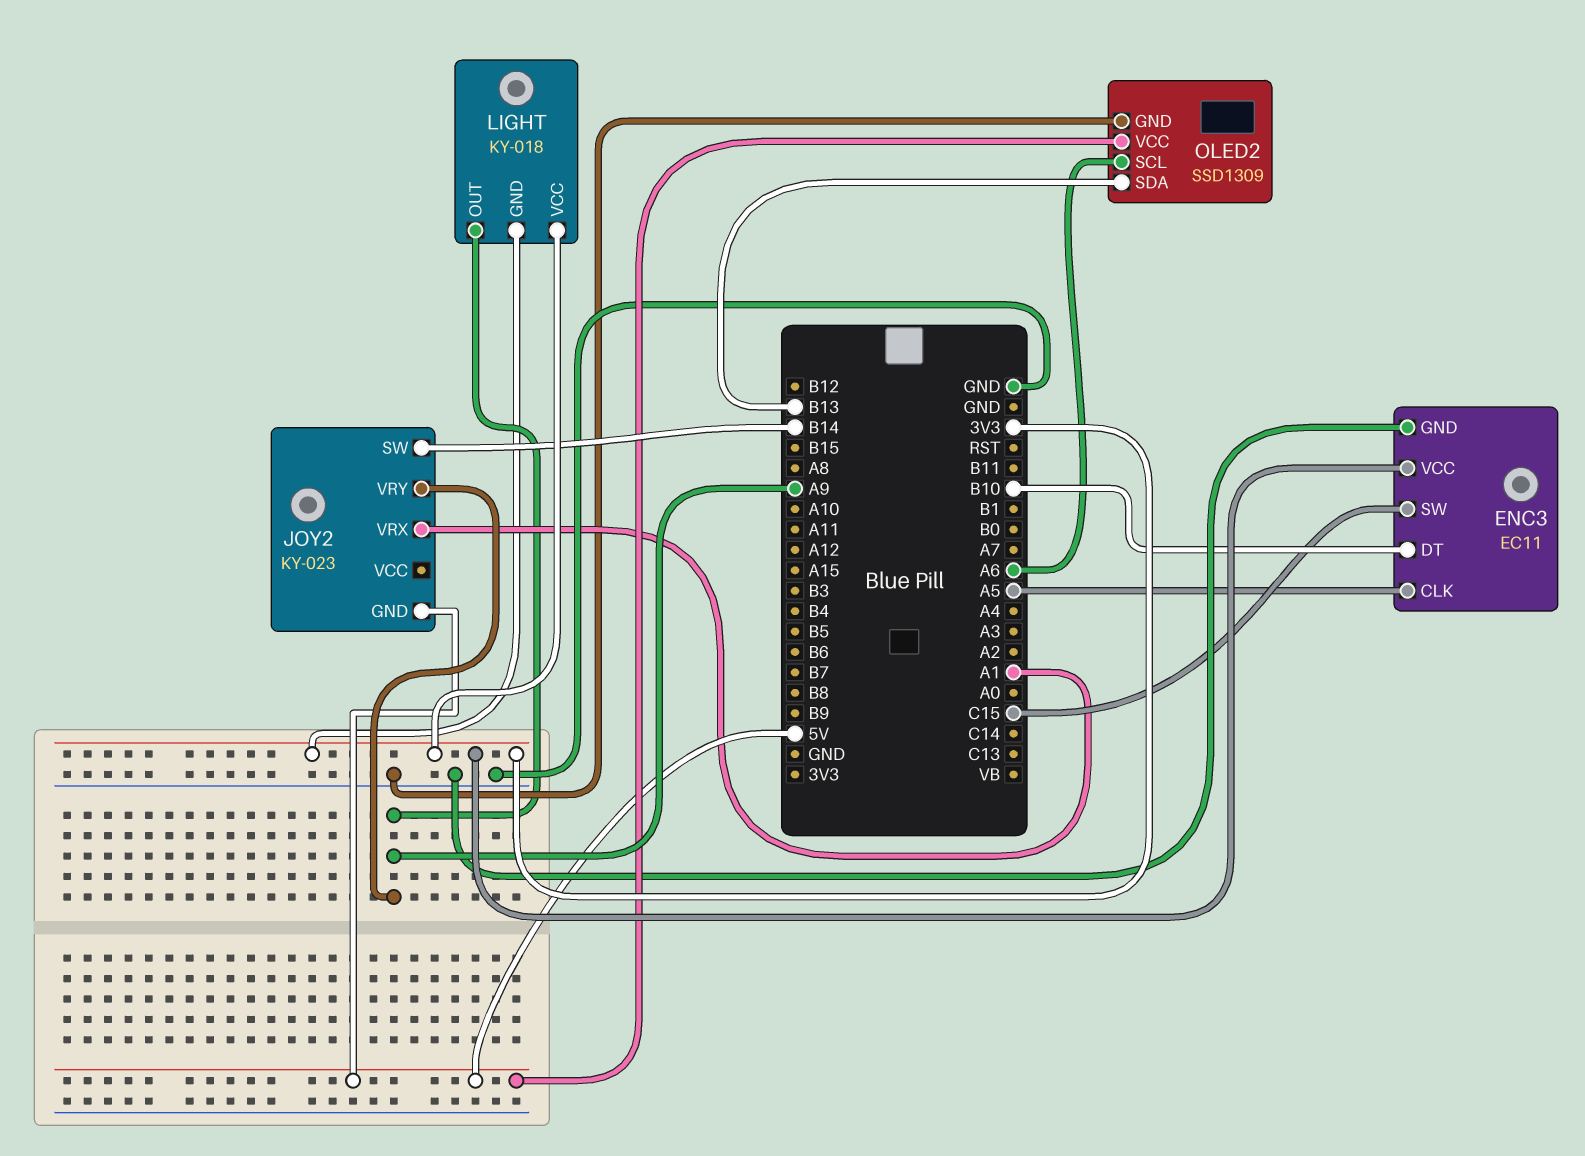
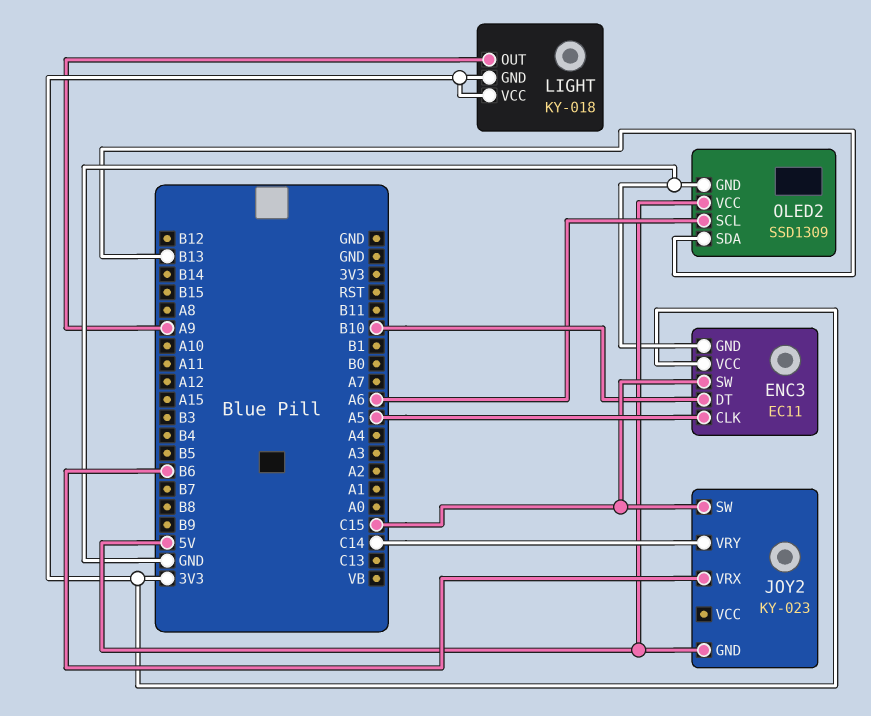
JOY2 pin SW: B14 -> C15
JOY2 pin VRX: A1 -> B6
JOY2 pin VRY: A9 -> C14

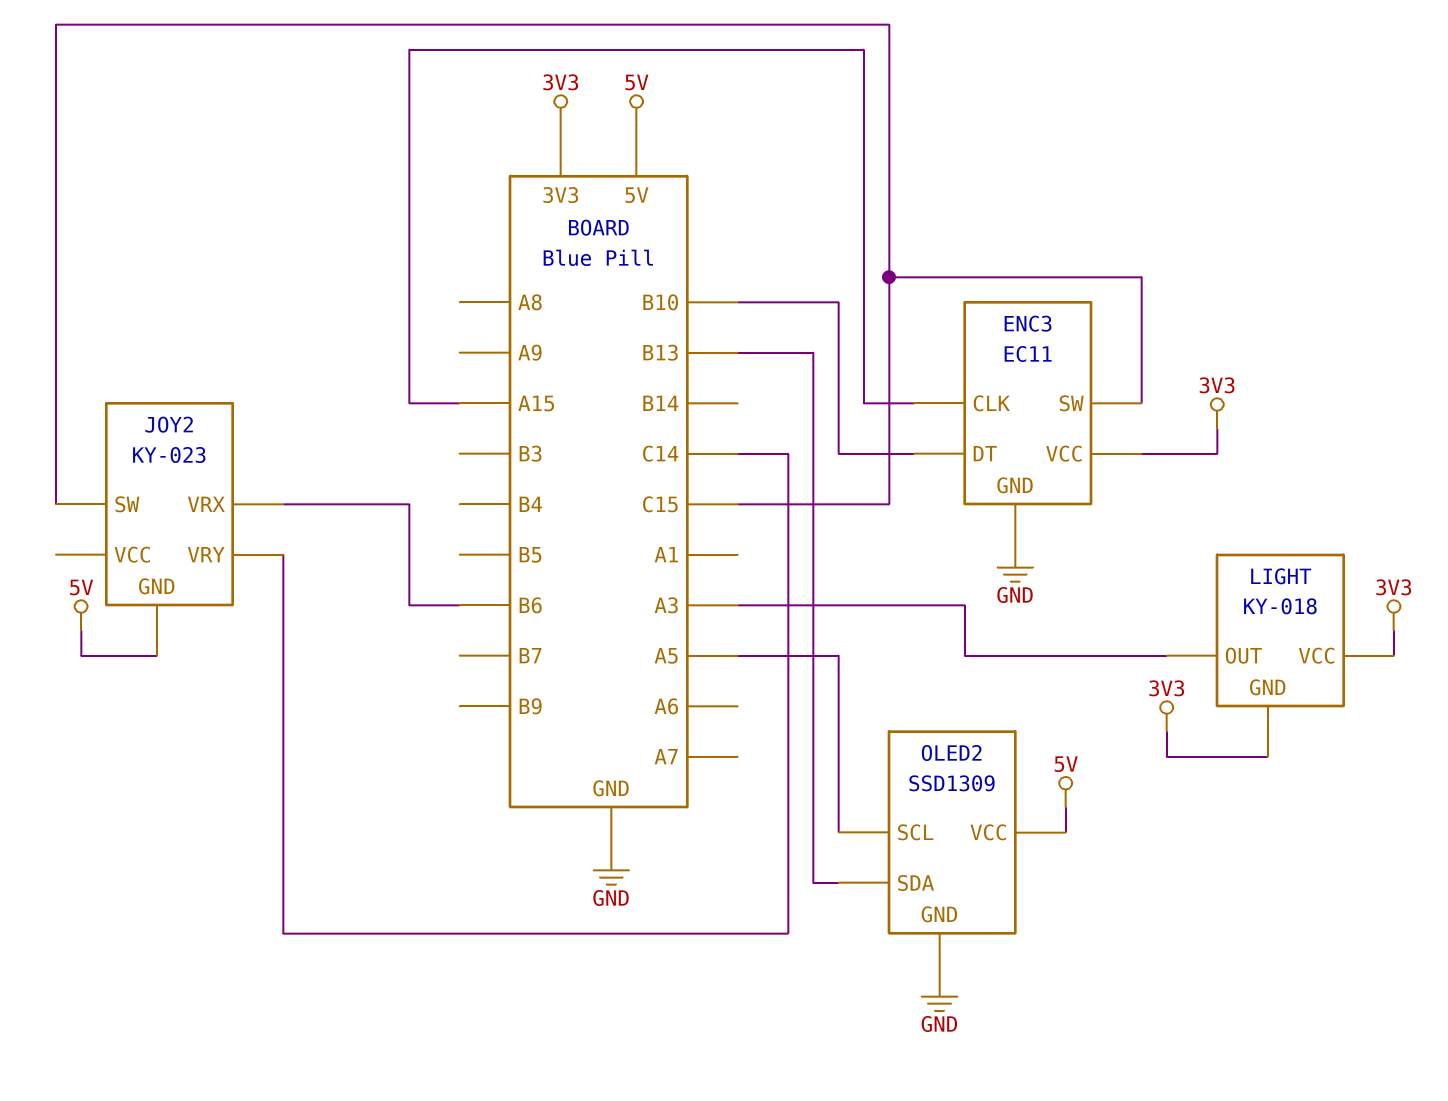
ENC3 pin CLK: A5 -> A15
LIGHT pin OUT: A9 -> A3
OLED2 pin SCL: A6 -> A5

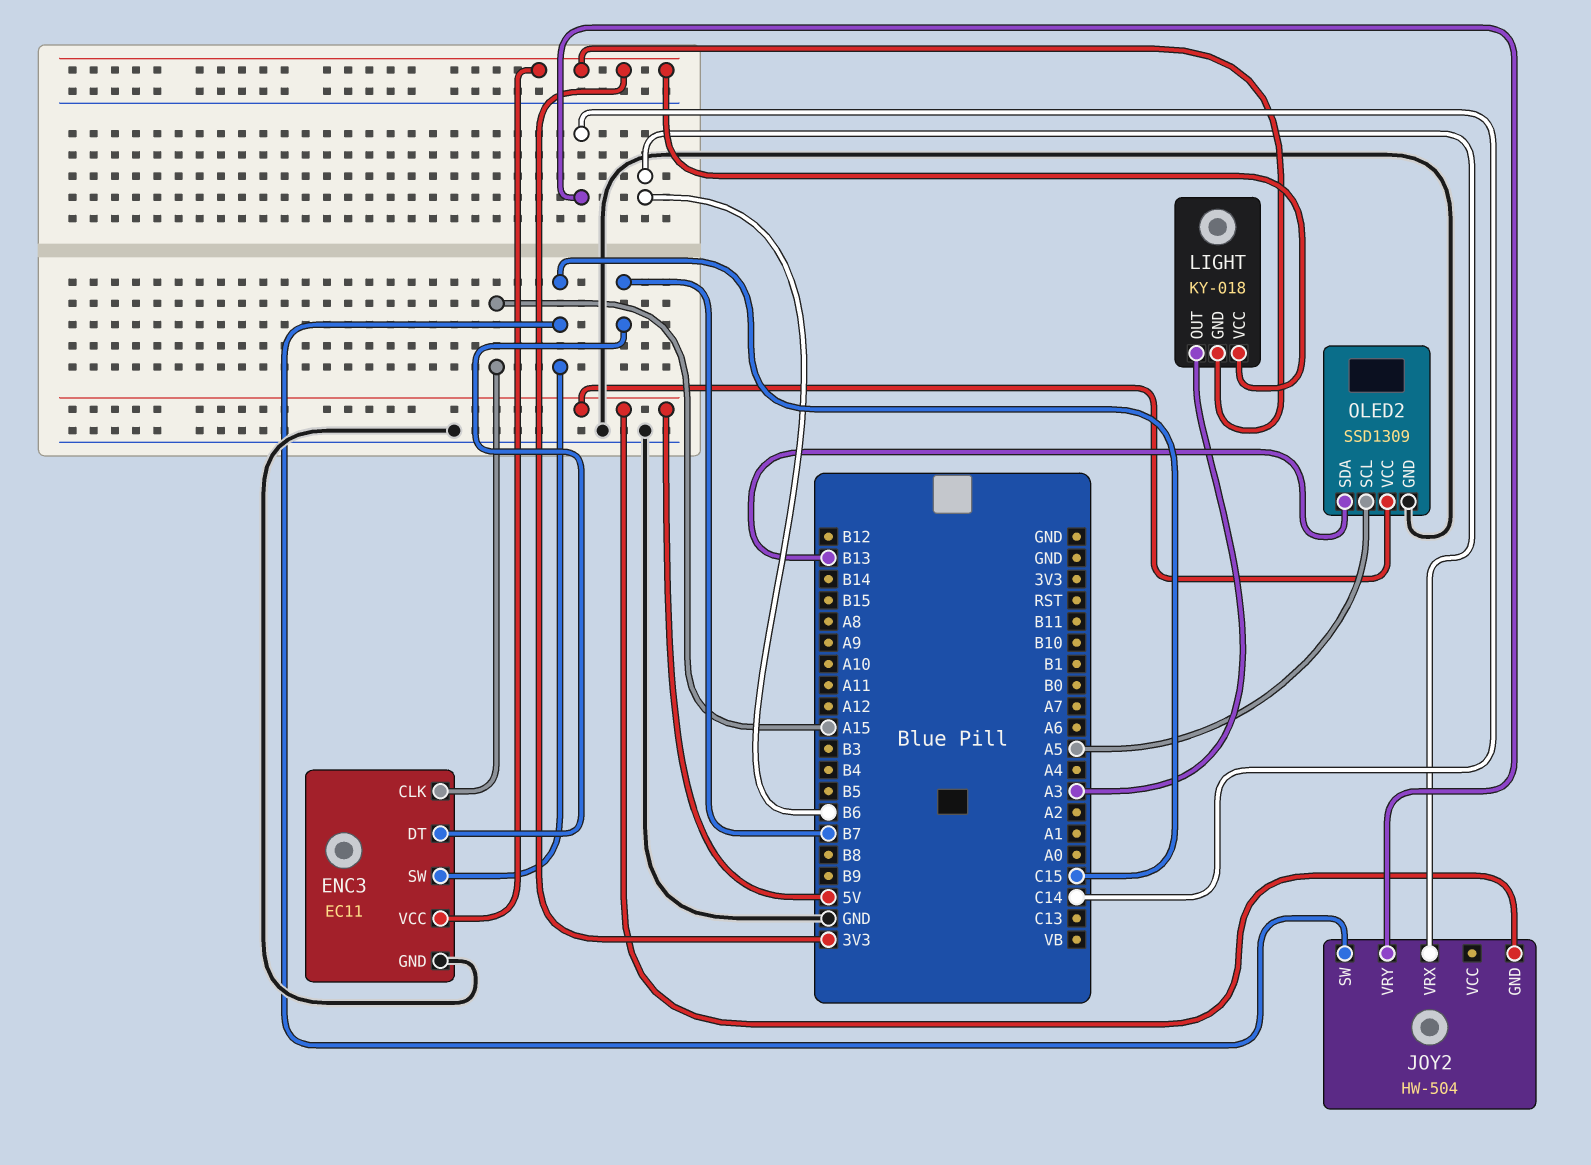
ENC3 pin DT: B10 -> B7
JOY2: KY-023 -> HW-504

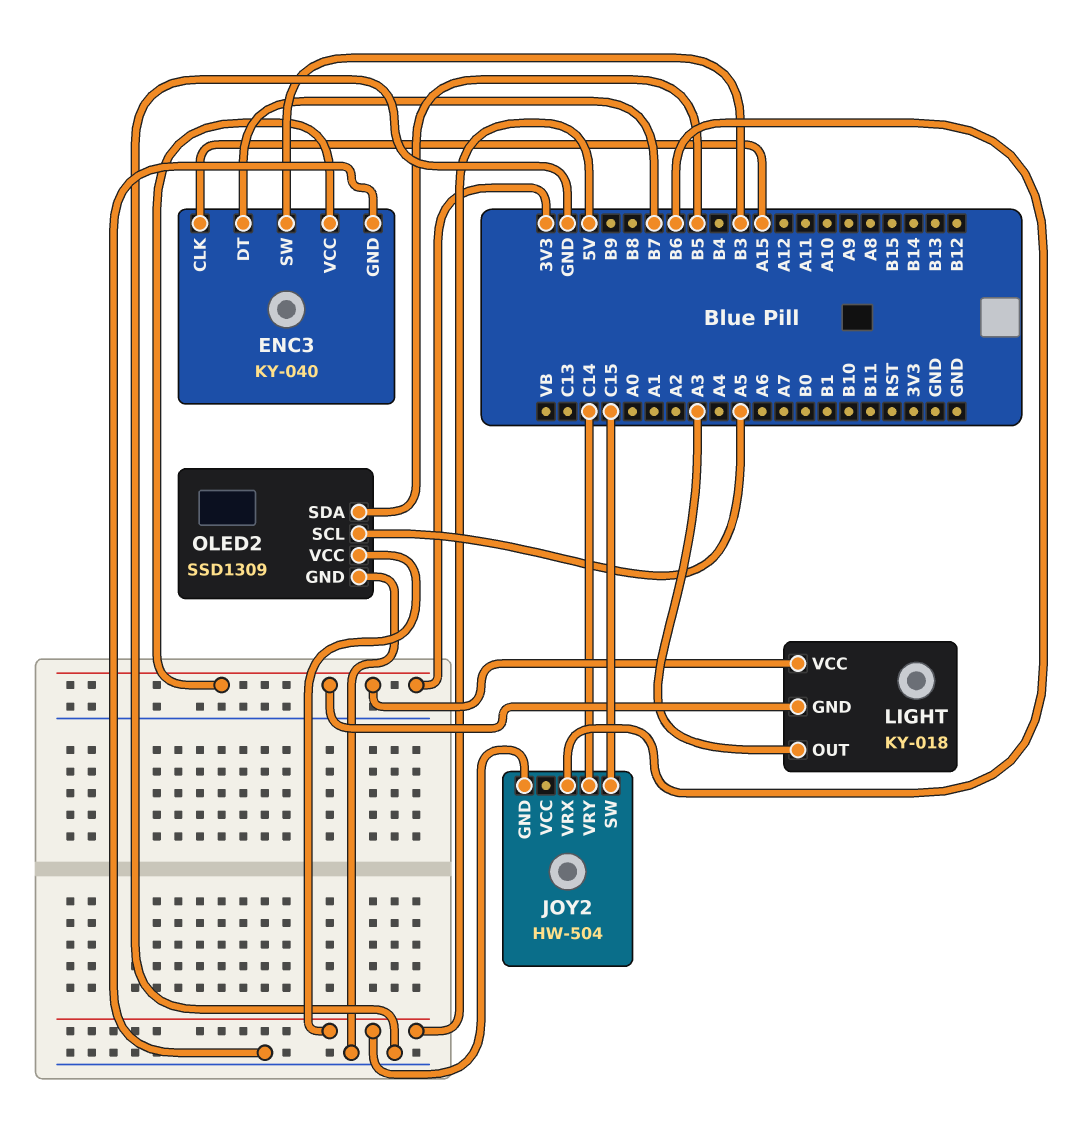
ENC3: EC11 -> KY-040
ENC3 pin SW: C15 -> B3
OLED2 pin SDA: B13 -> B5

